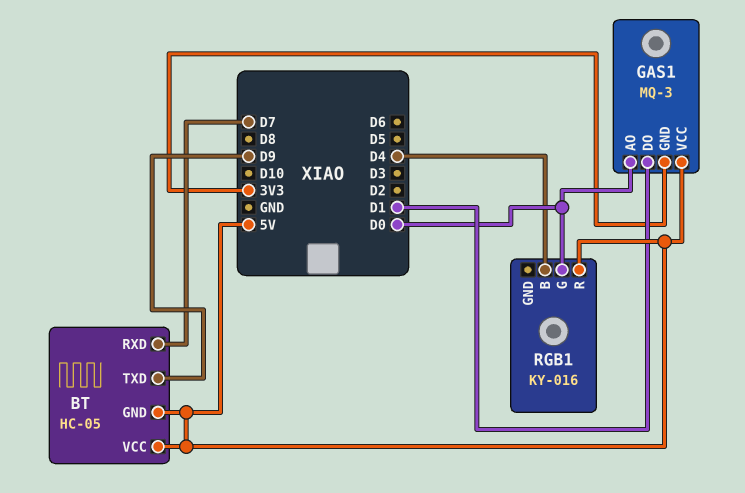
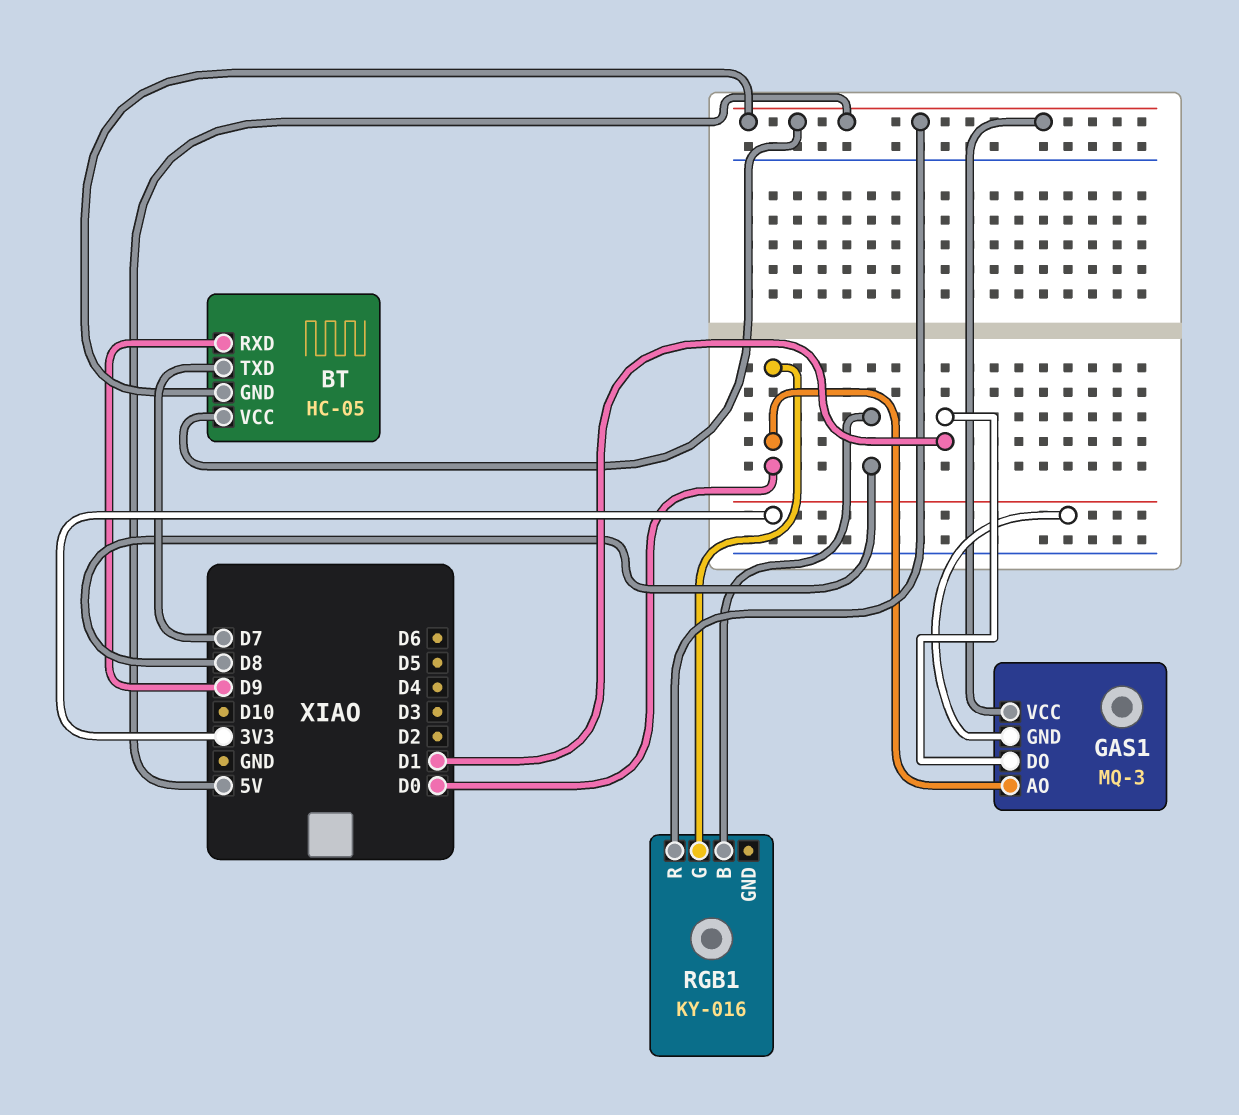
BT pin RXD: D7 -> D9
BT pin TXD: D9 -> D7
RGB1 pin B: D4 -> D8

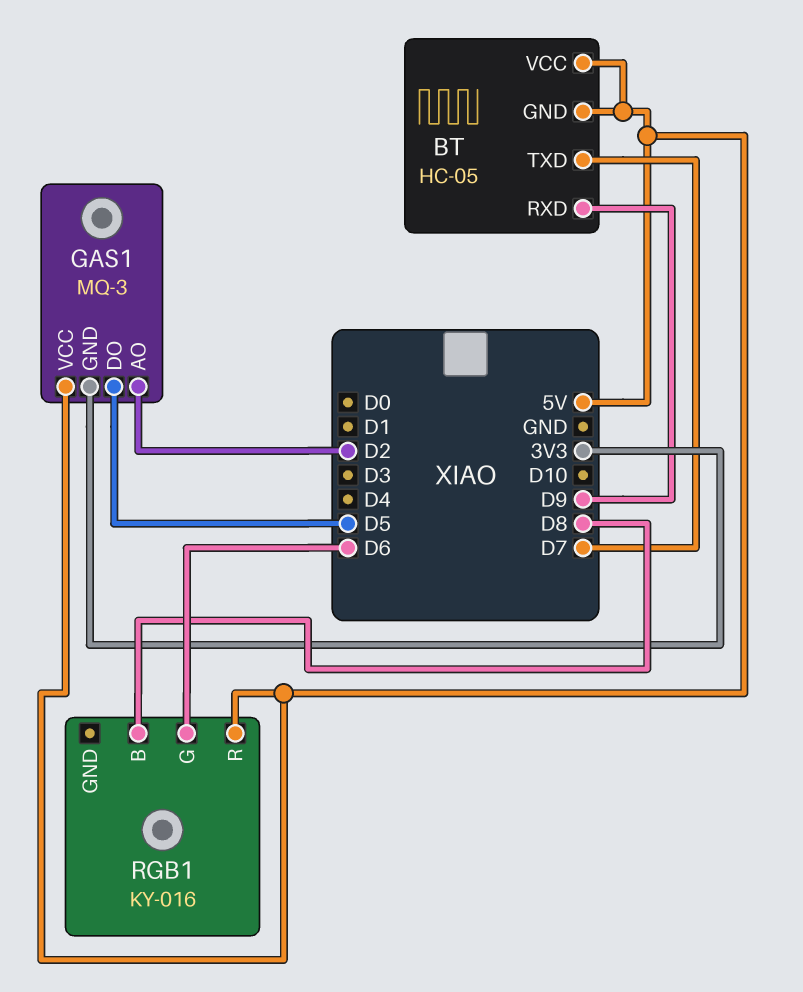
GAS1 pin AO: D0 -> D2
GAS1 pin DO: D1 -> D5
RGB1 pin G: D0 -> D6

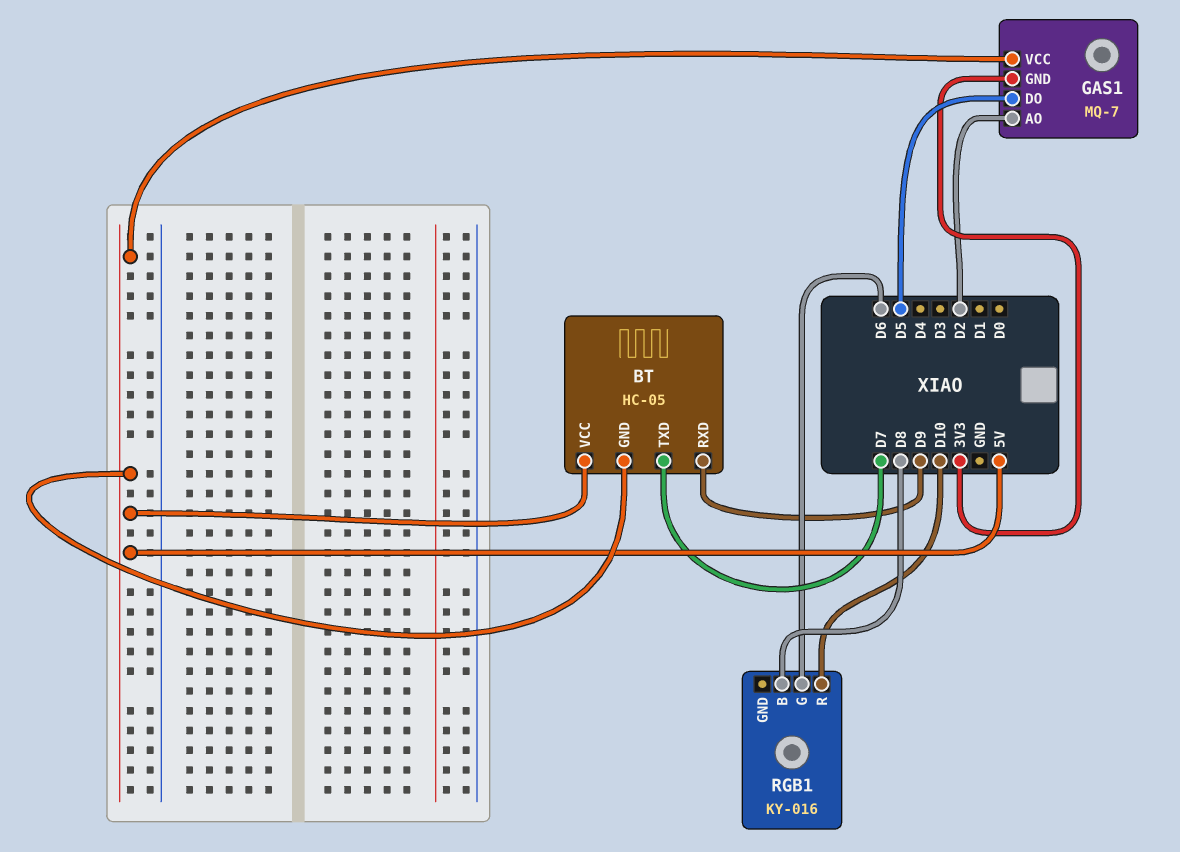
GAS1: MQ-3 -> MQ-7
RGB1 pin R: 5V -> D10

